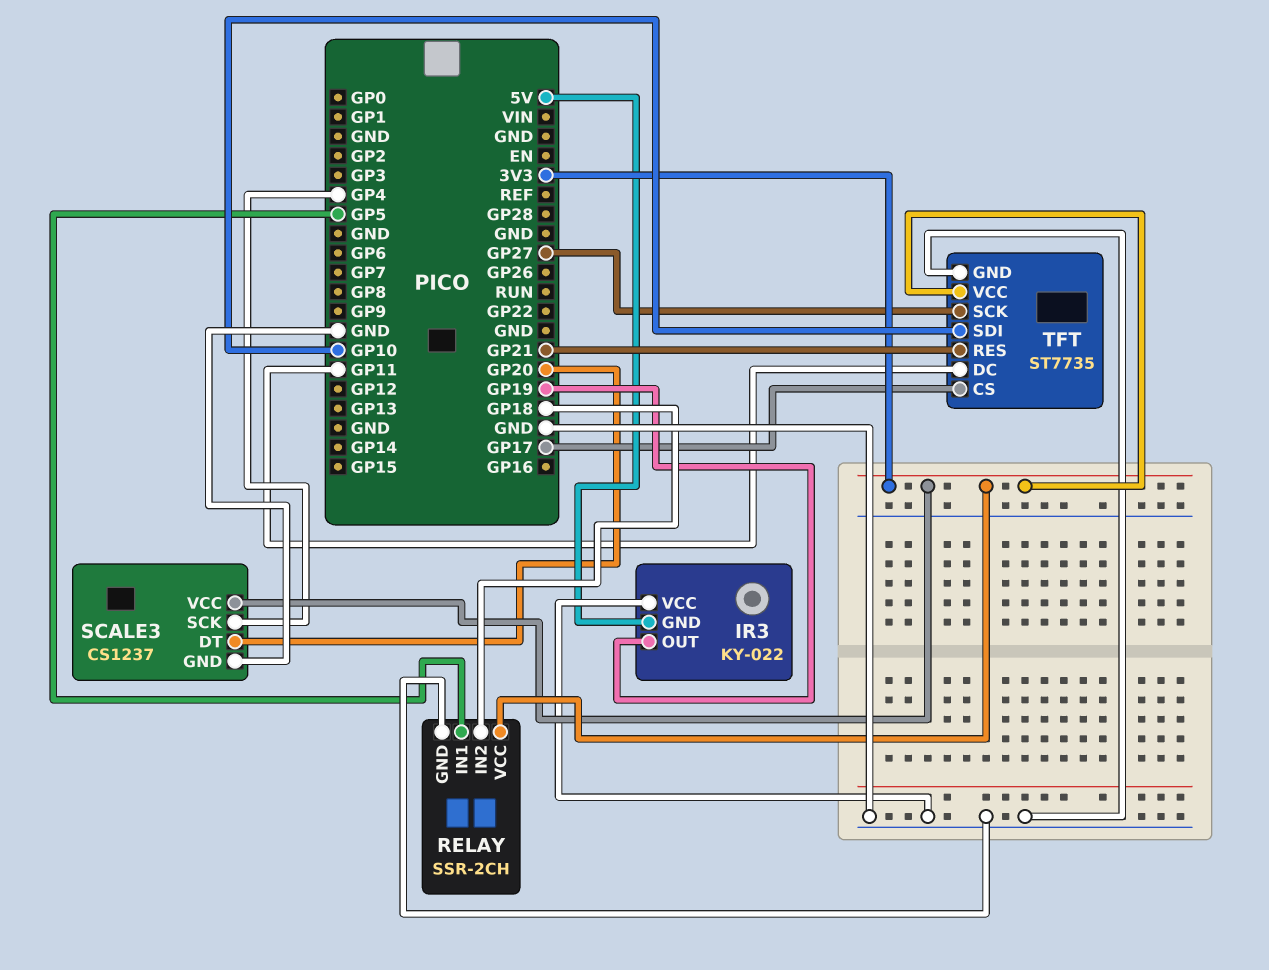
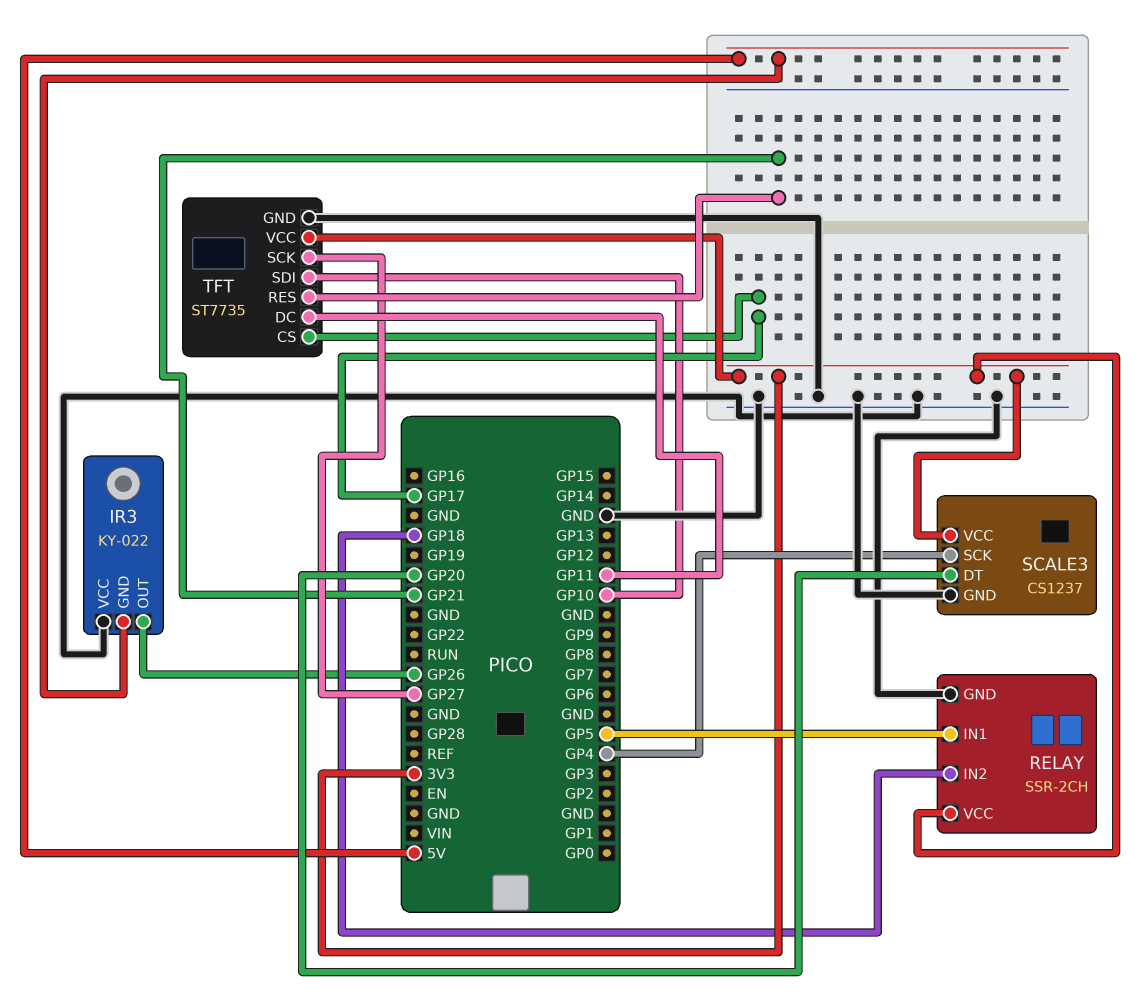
IR3 pin OUT: GP19 -> GP26

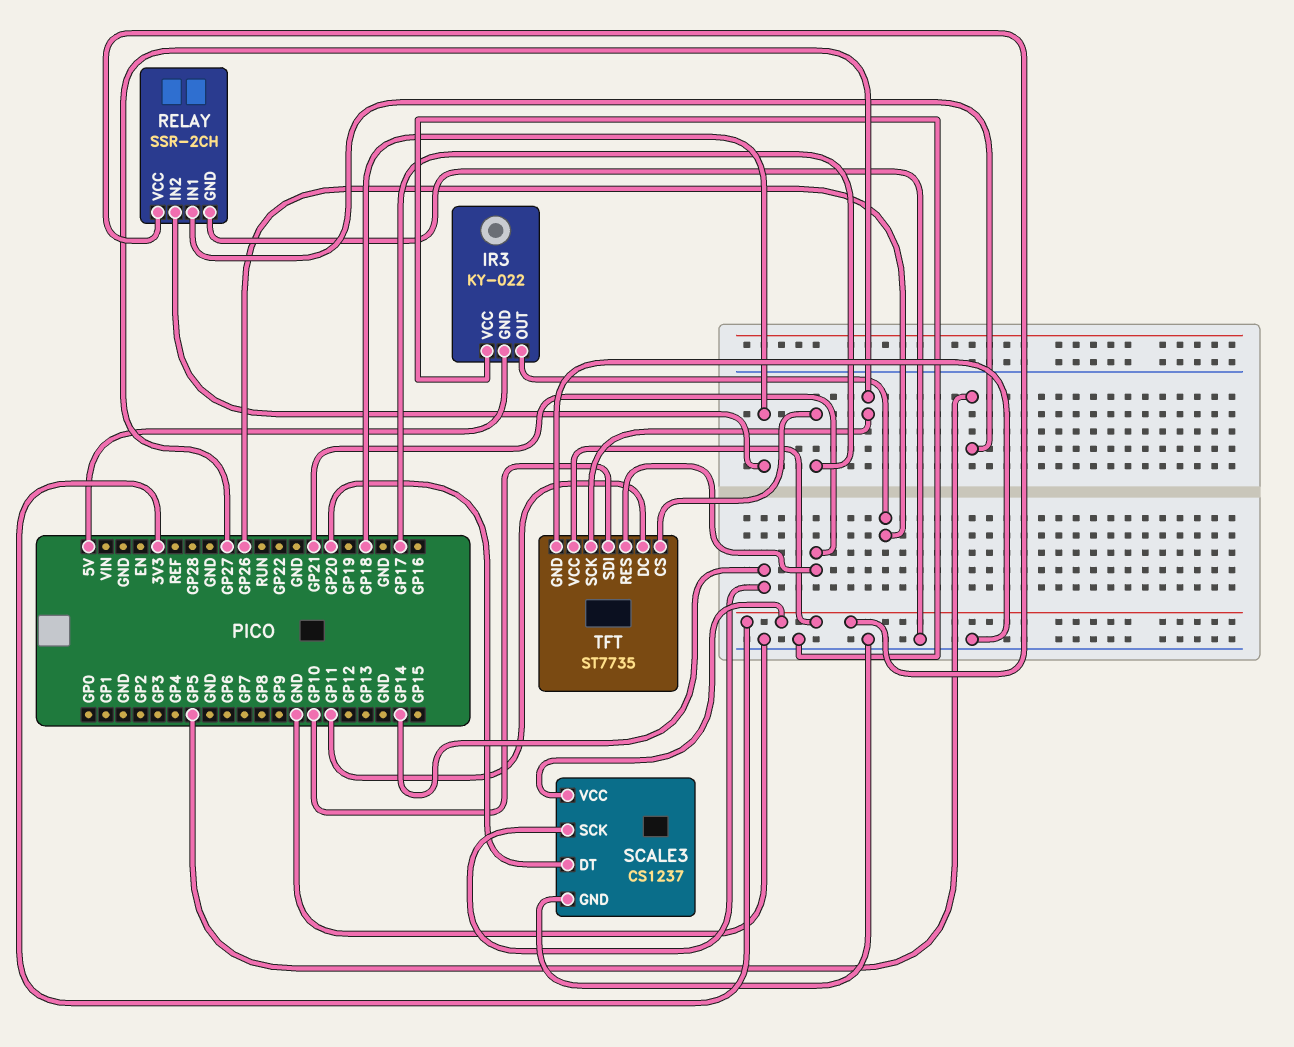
SCALE3 pin SCK: GP4 -> GP14

